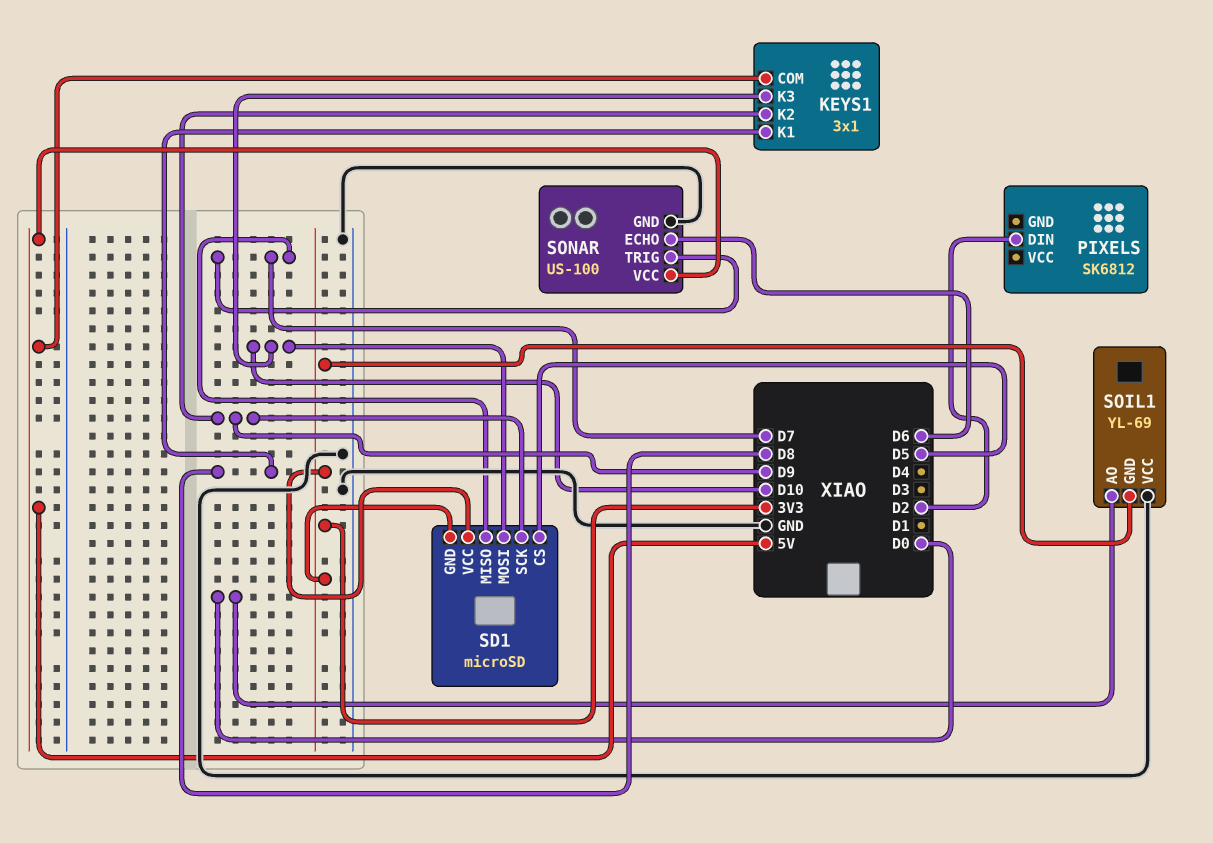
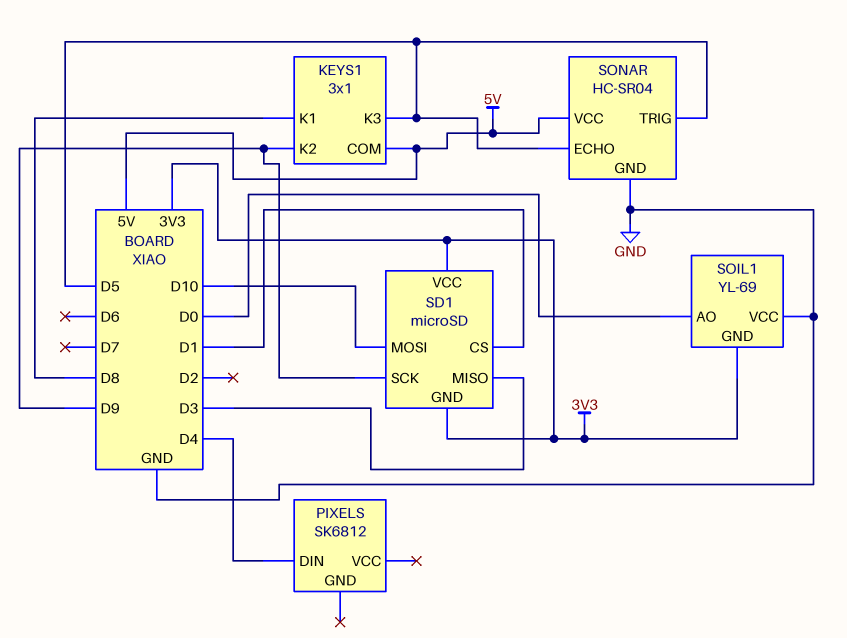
KEYS1 pin K3: D10 -> D5
PIXELS pin DIN: D2 -> D4
SD1 pin CS: D5 -> D1
SD1 pin MISO: D7 -> D3
SONAR: US-100 -> HC-SR04
SONAR pin ECHO: D6 -> D5
SONAR pin TRIG: D7 -> D5

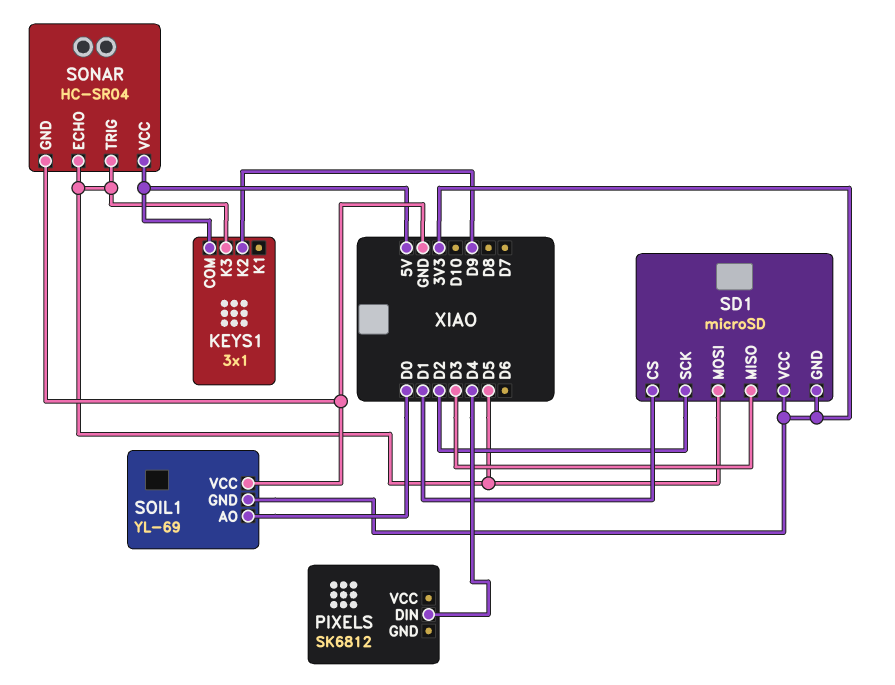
KEYS1 pin K1: D8 -> none
SD1 pin MOSI: D10 -> D5
SD1 pin SCK: D9 -> D2

